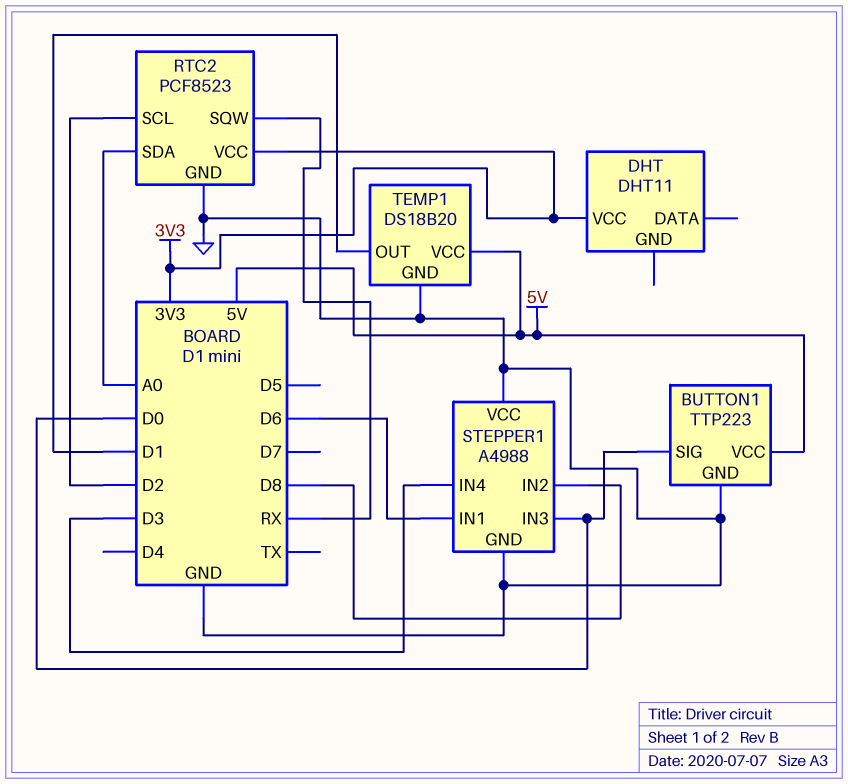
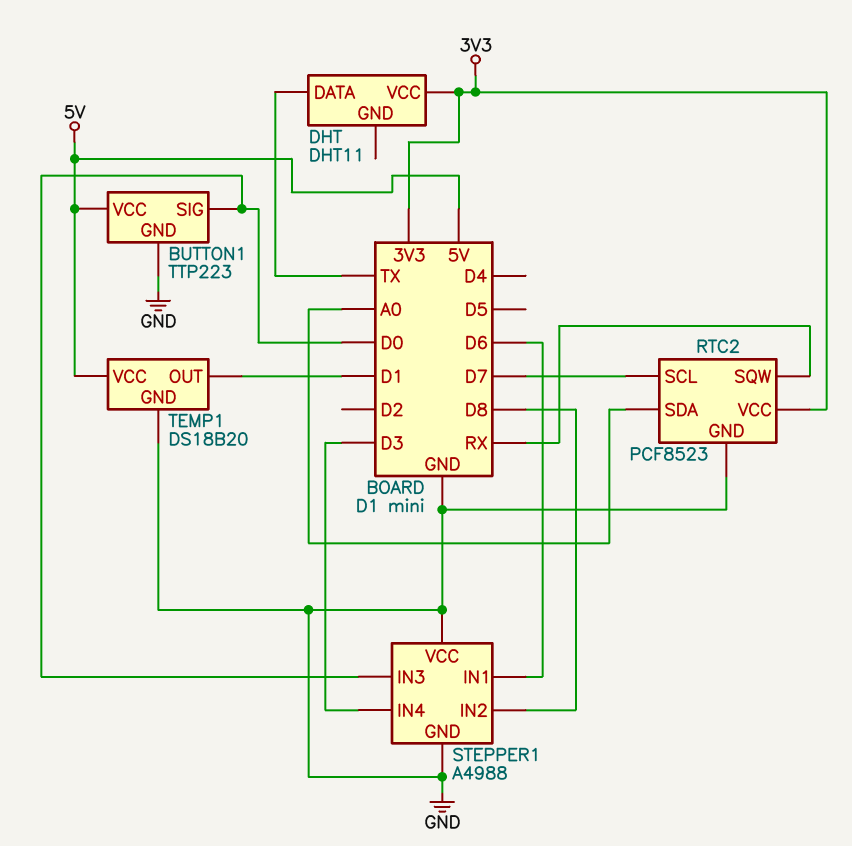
DHT pin DATA: none -> TX
RTC2 pin SCL: D2 -> D7

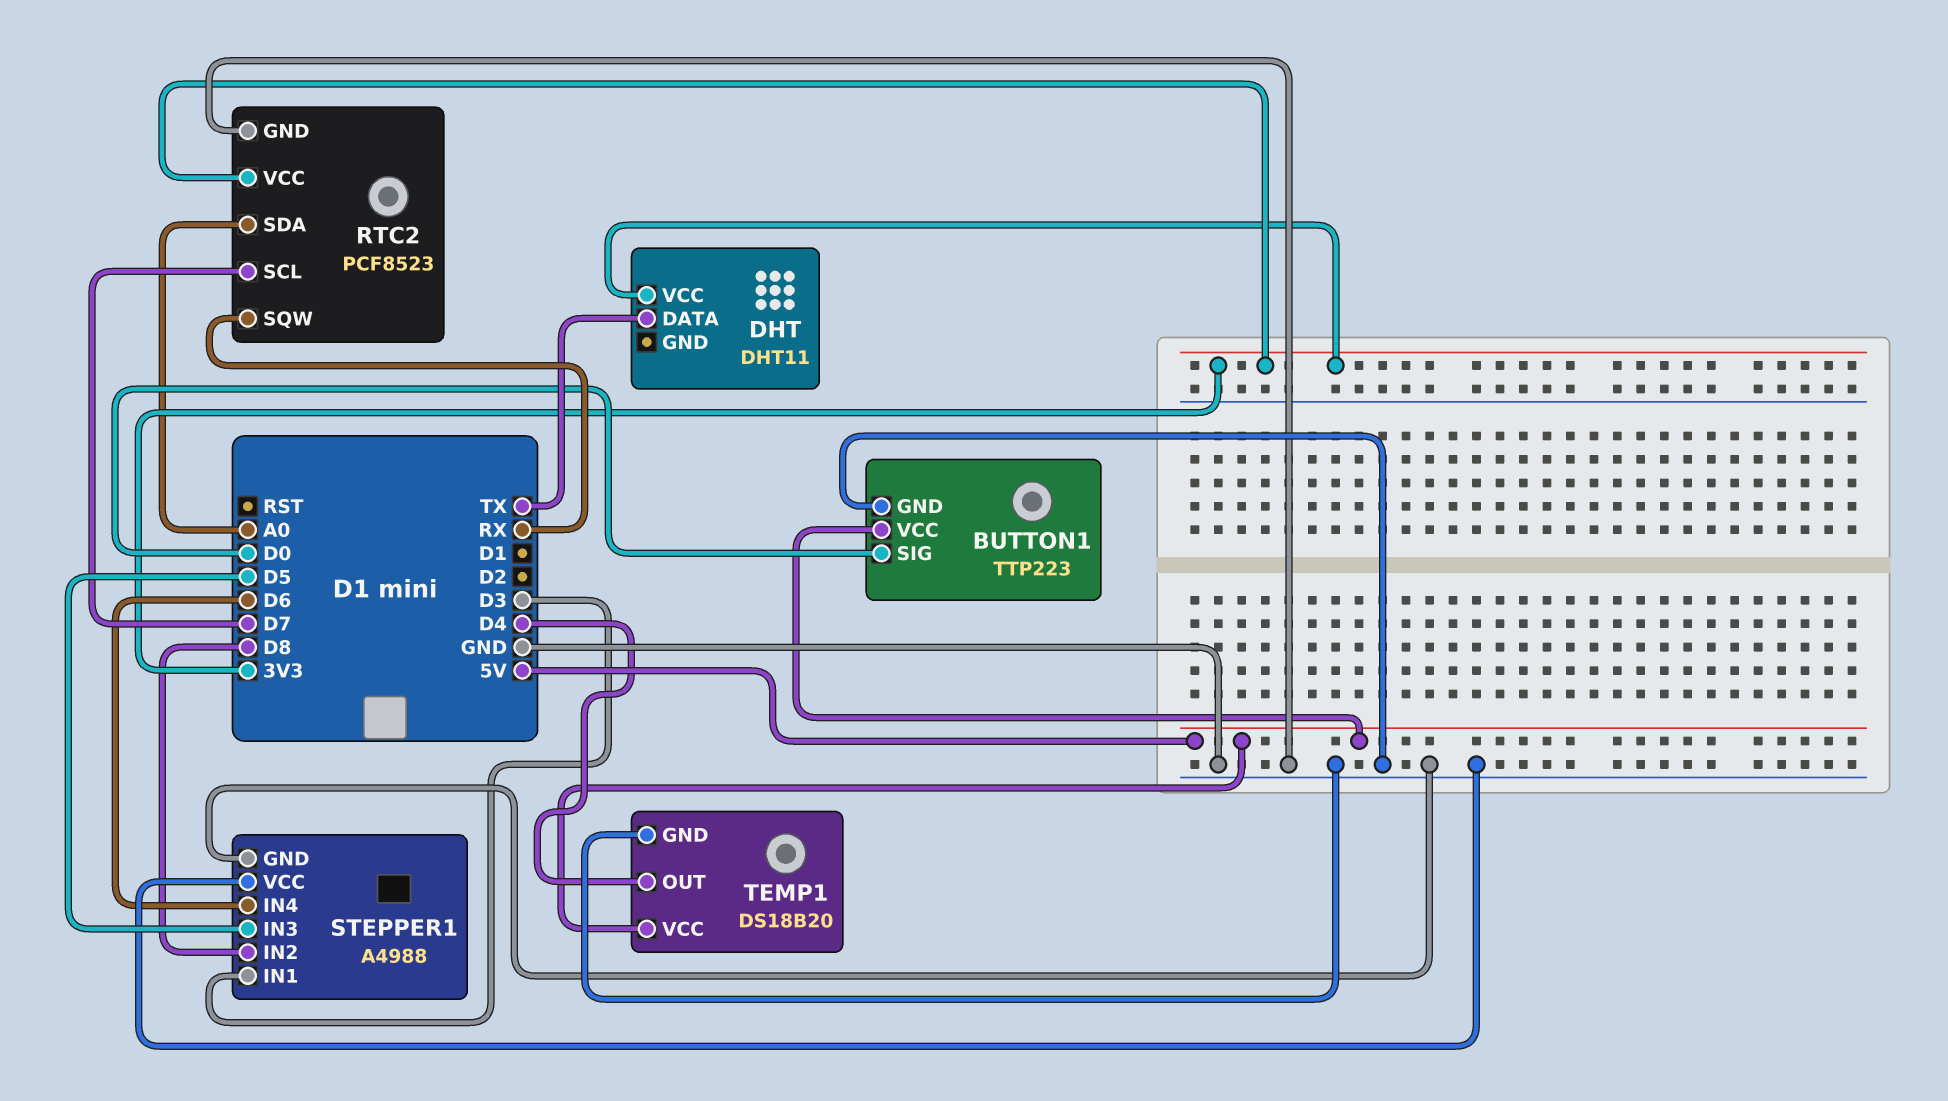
STEPPER1 pin IN1: D6 -> D3
STEPPER1 pin IN3: D0 -> D5
STEPPER1 pin IN4: D3 -> D6
TEMP1 pin OUT: D1 -> D4

